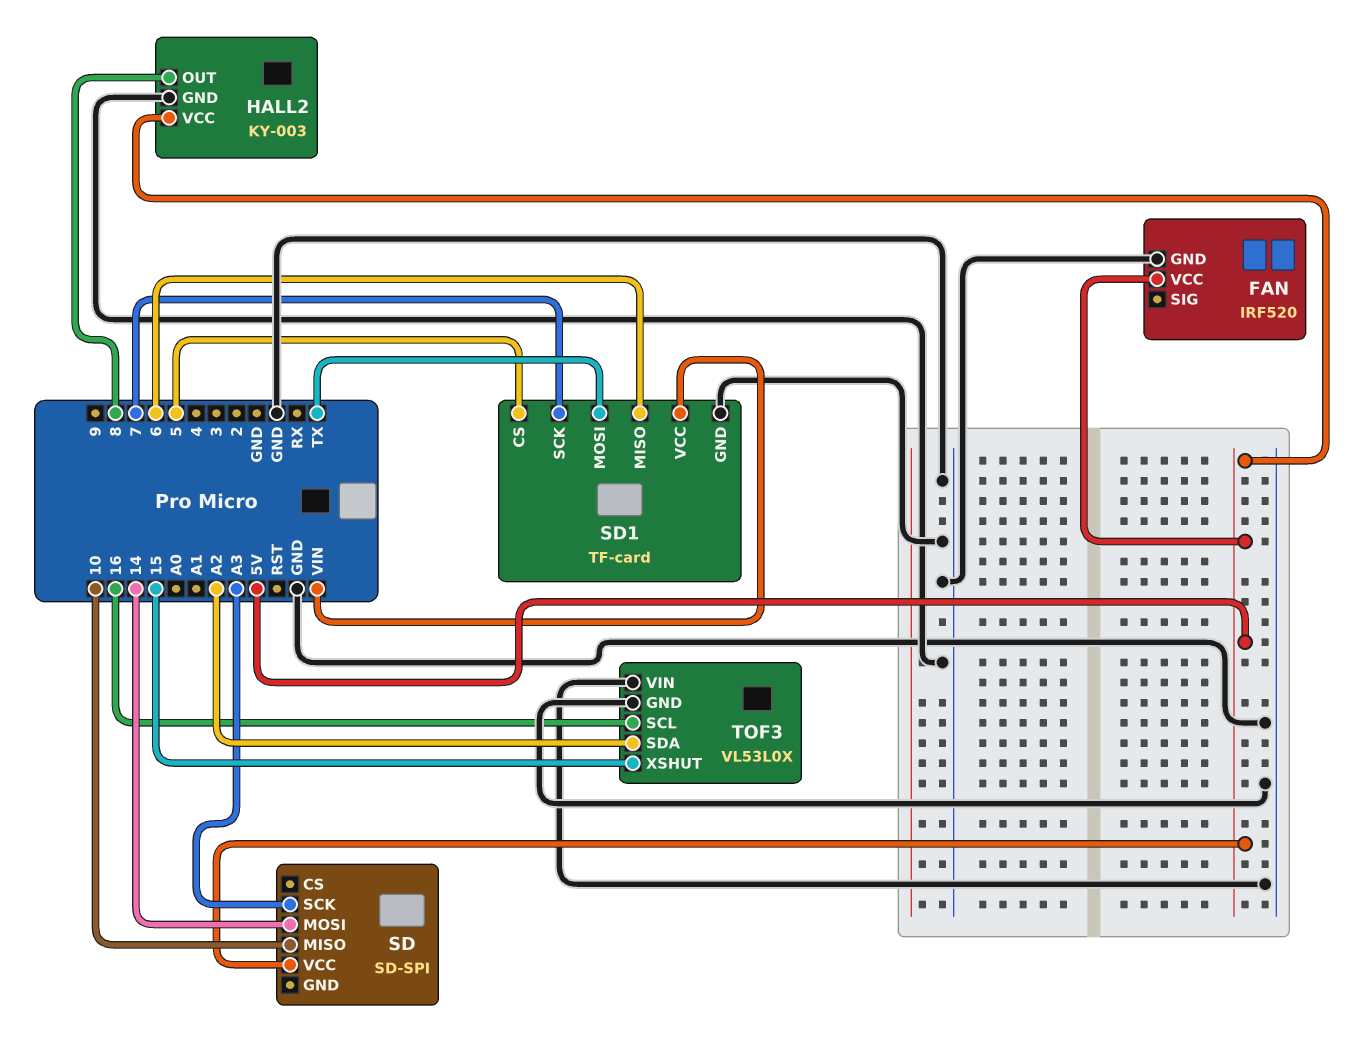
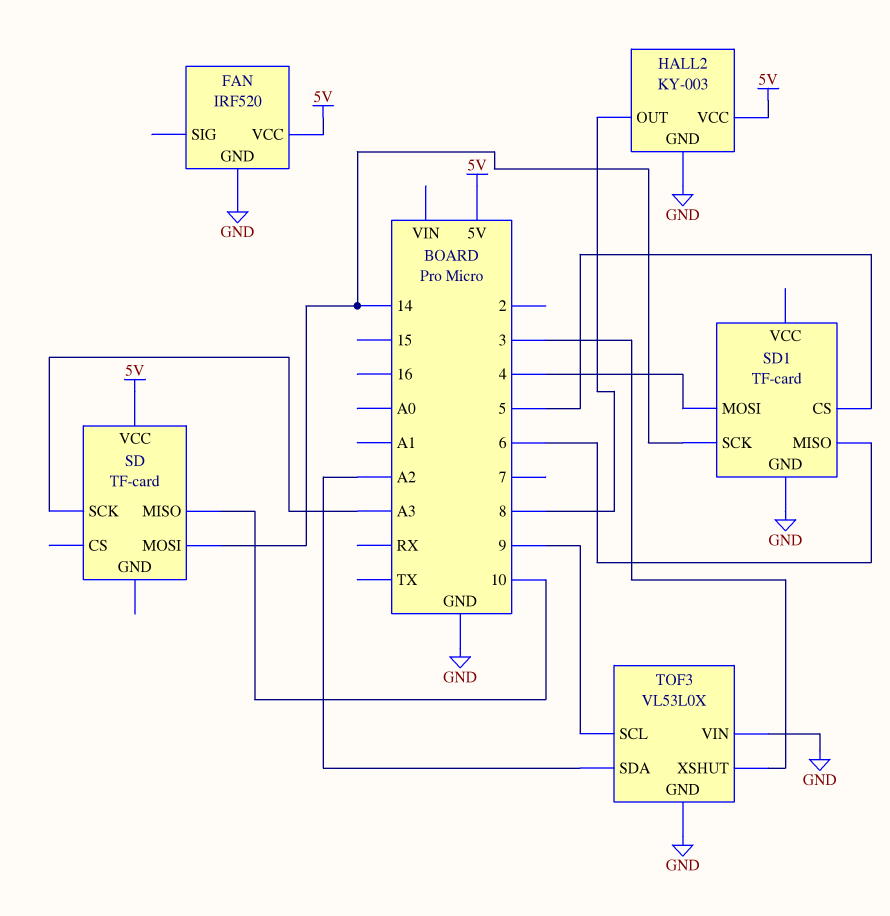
SD: SD-SPI -> TF-card
SD1 pin MOSI: TX -> 4
SD1 pin SCK: 7 -> 14
SD1 pin VCC: VIN -> none
TOF3 pin SCL: 16 -> 9
TOF3 pin XSHUT: 15 -> 3

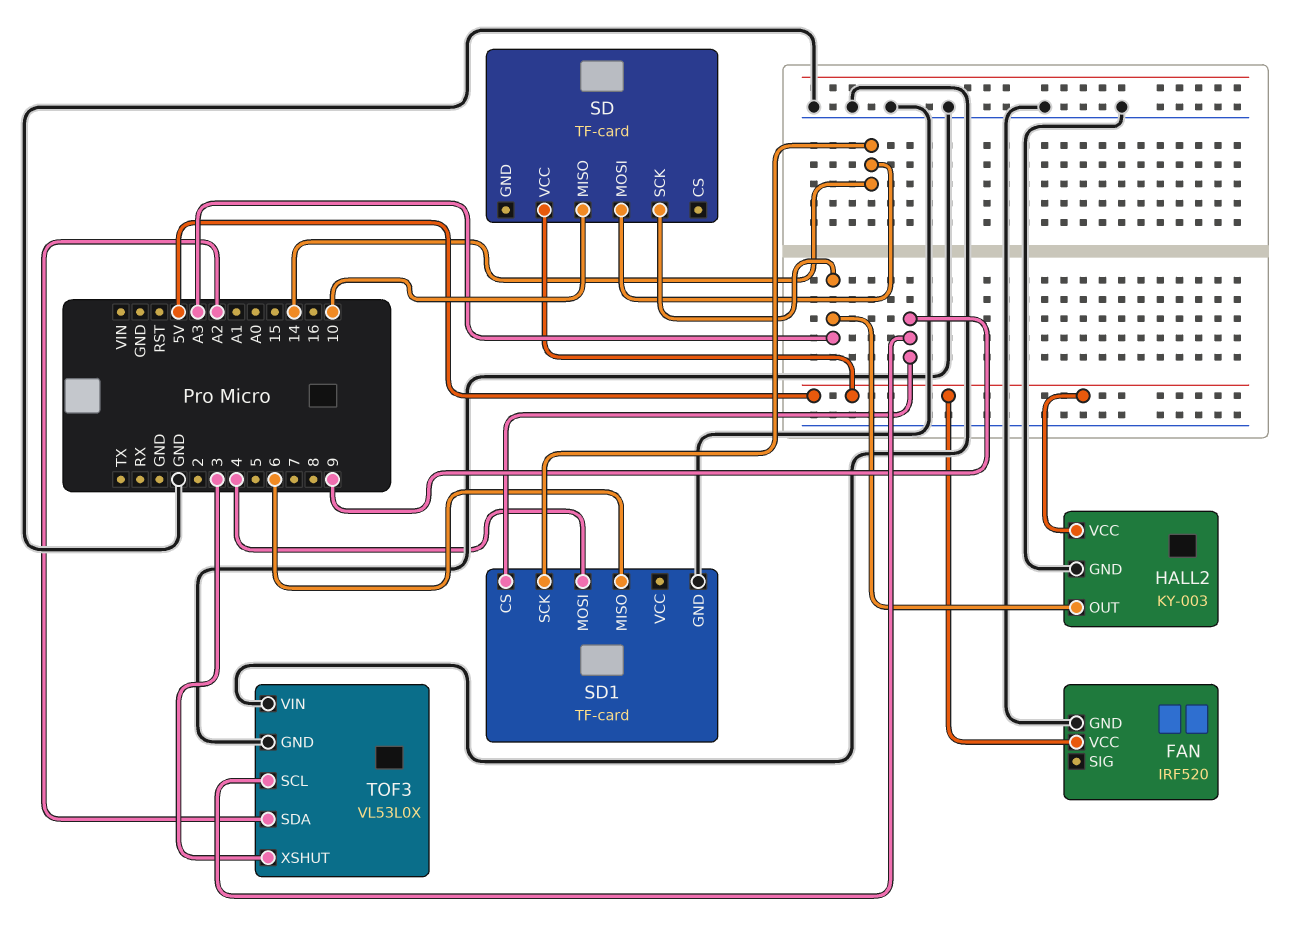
HALL2 pin OUT: 8 -> A3
SD1 pin CS: 5 -> 9

